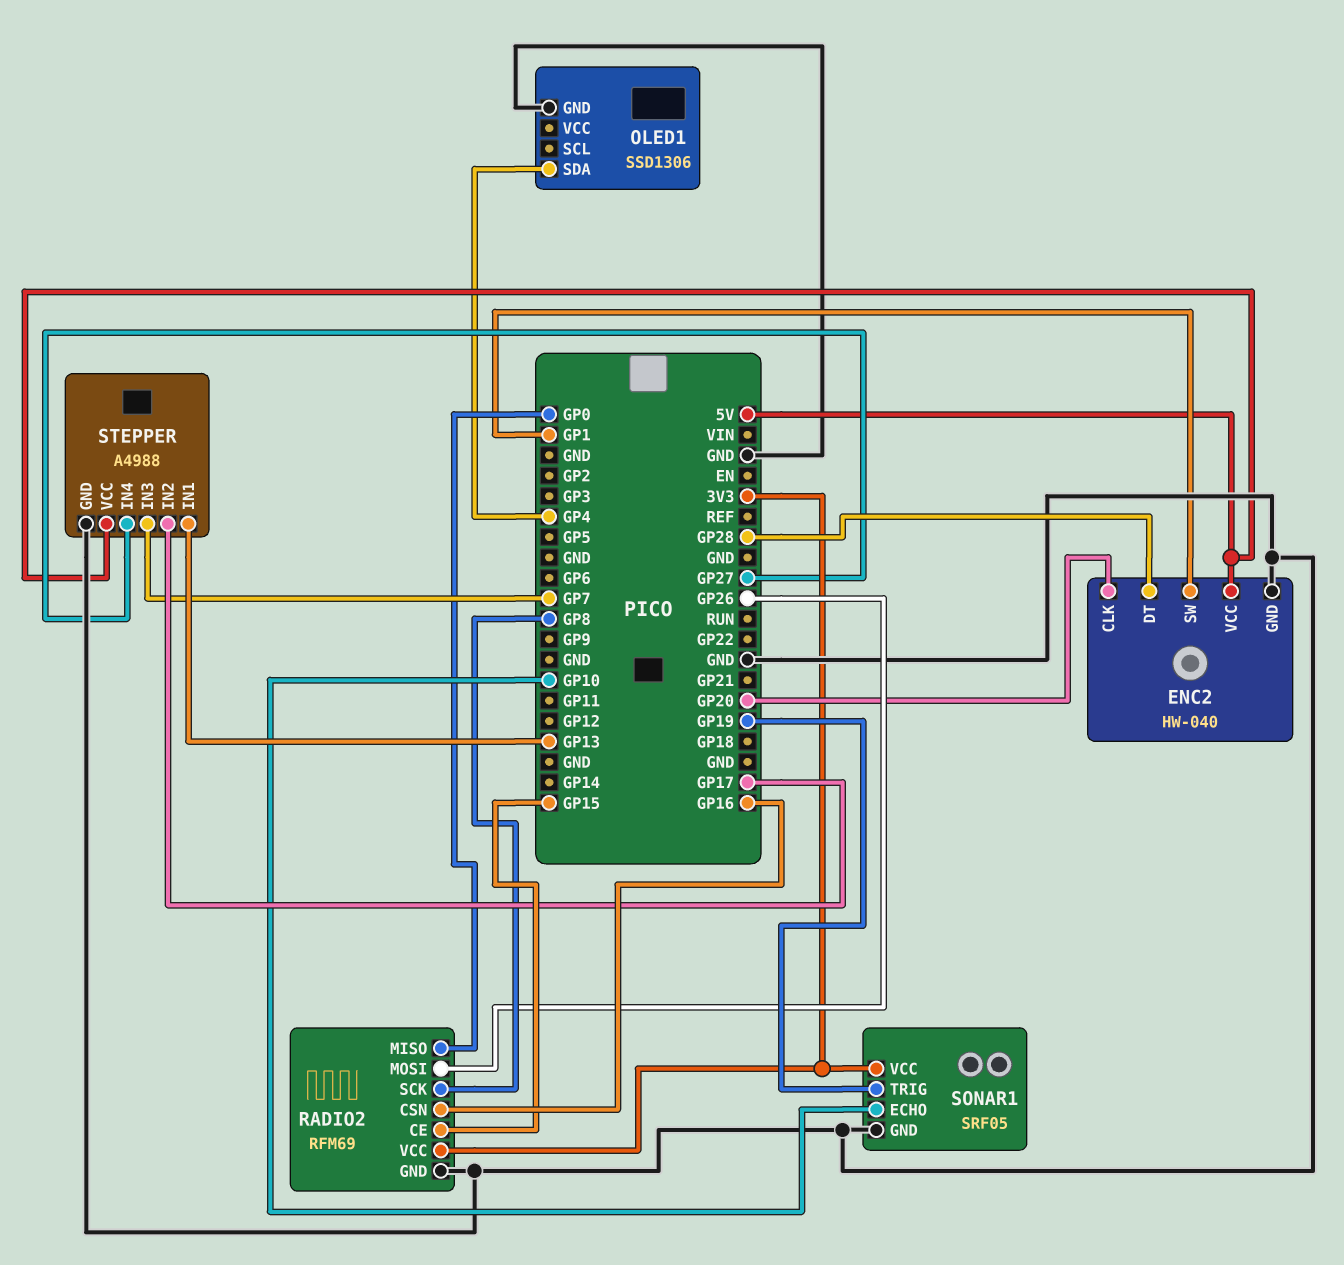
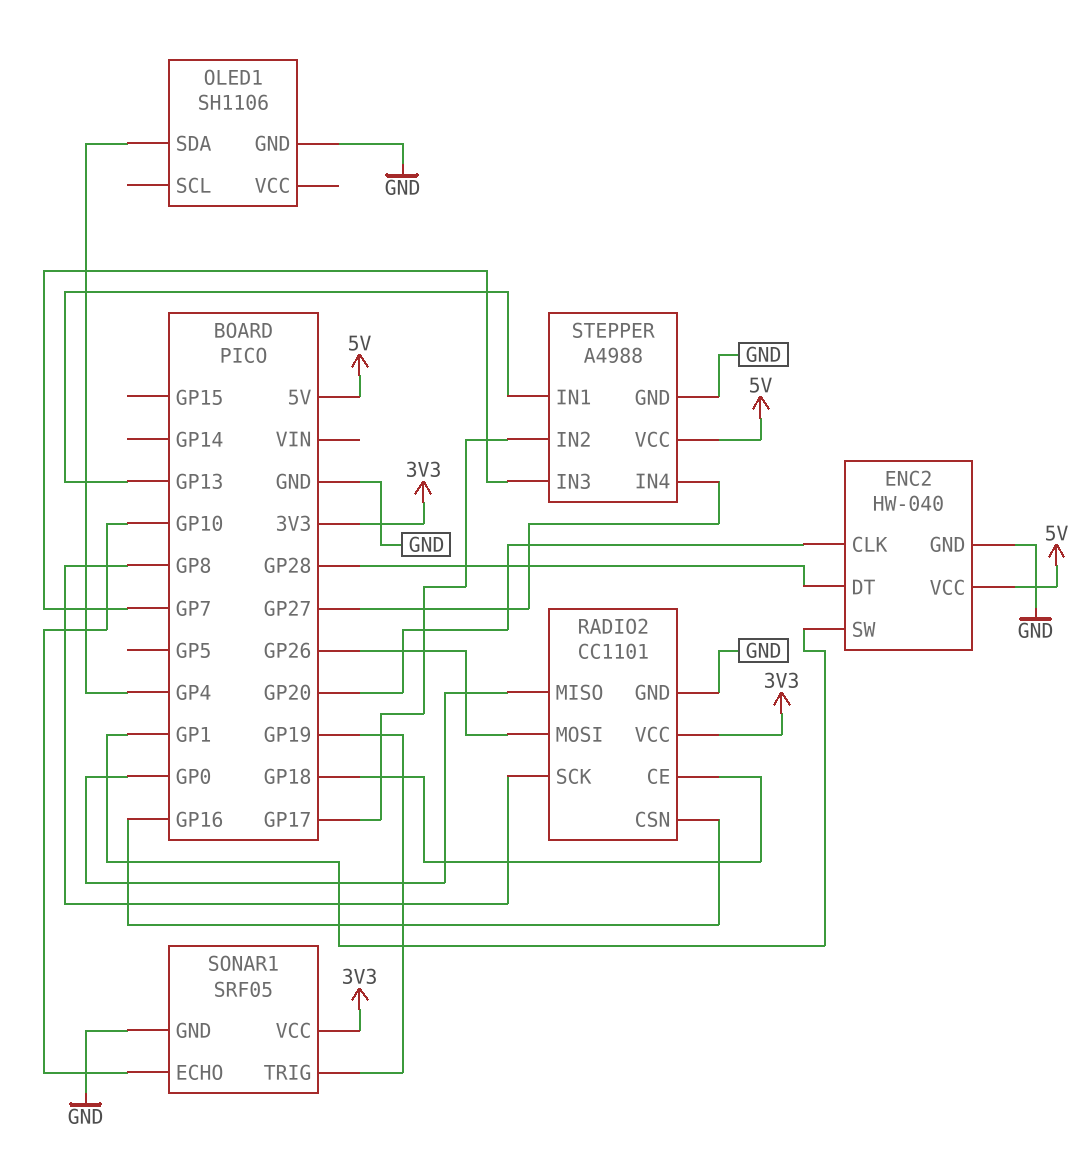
OLED1: SSD1306 -> SH1106
RADIO2: RFM69 -> CC1101
RADIO2 pin CE: GP15 -> GP18

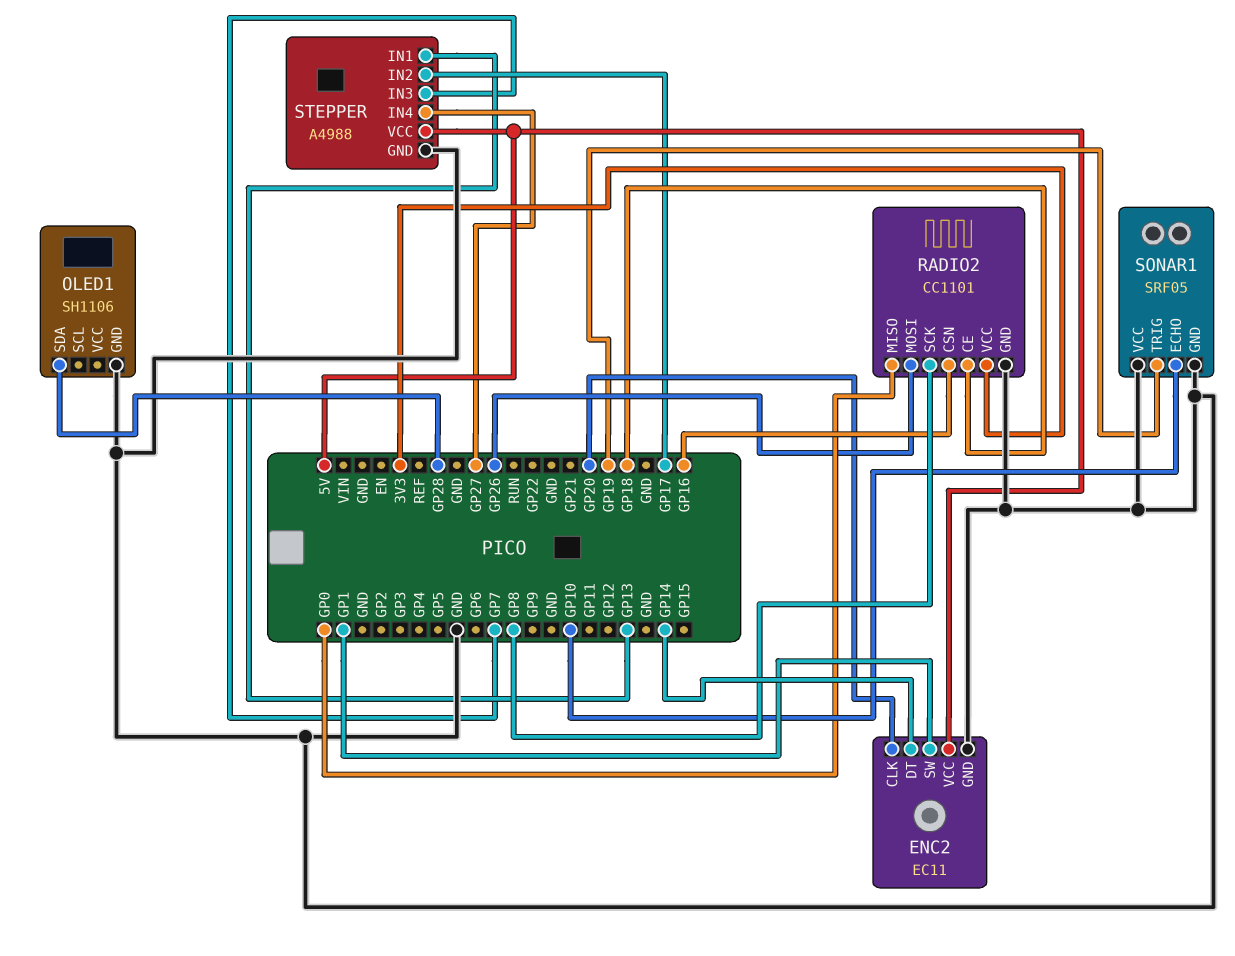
ENC2: HW-040 -> EC11
ENC2 pin DT: GP28 -> GP14
OLED1 pin SDA: GP4 -> GP28
SONAR1 pin VCC: 3V3 -> GND

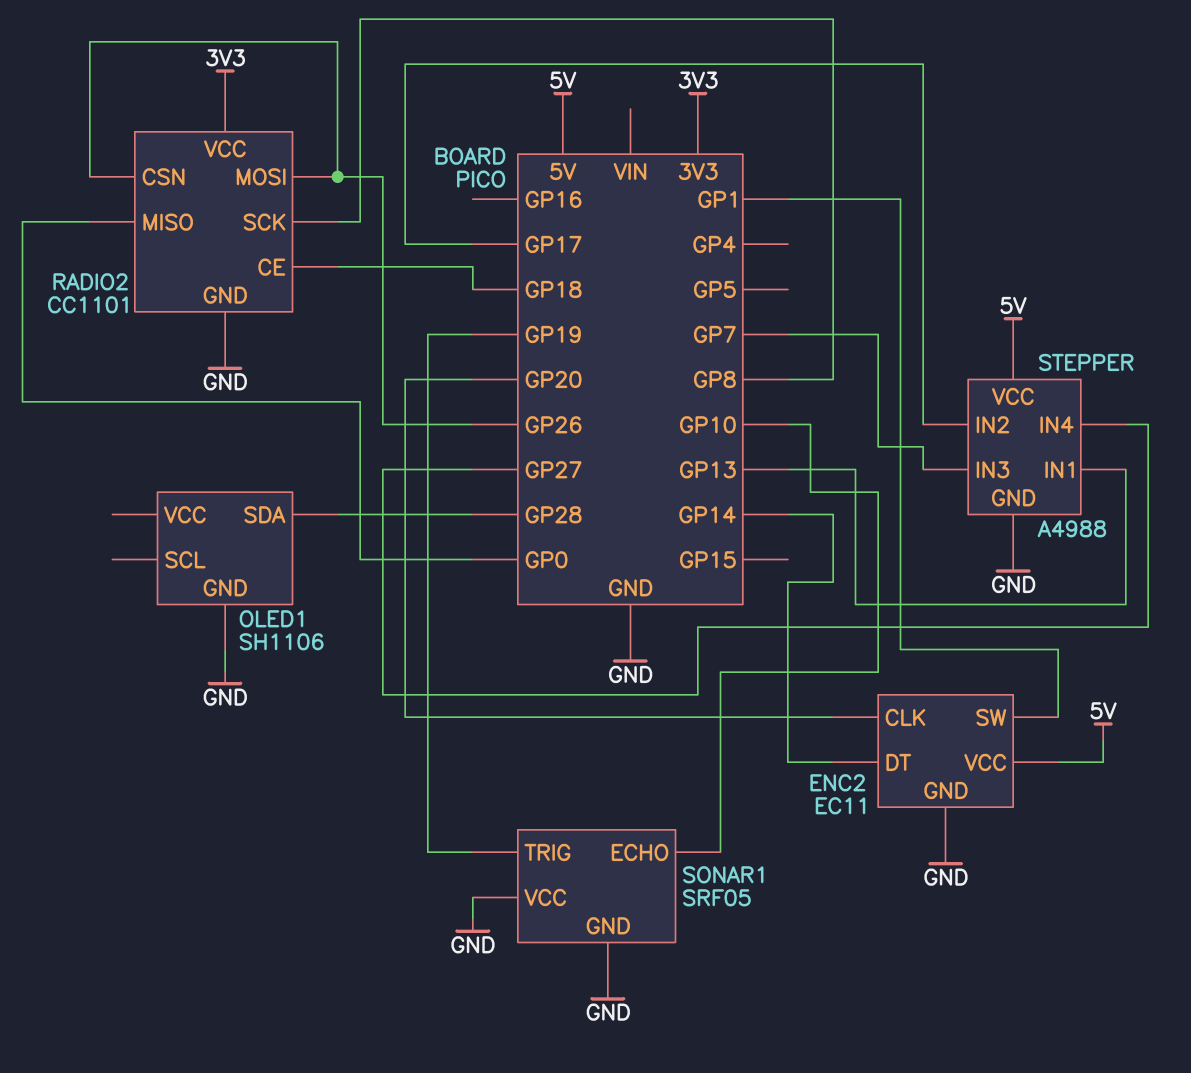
RADIO2 pin CSN: GP16 -> GP26

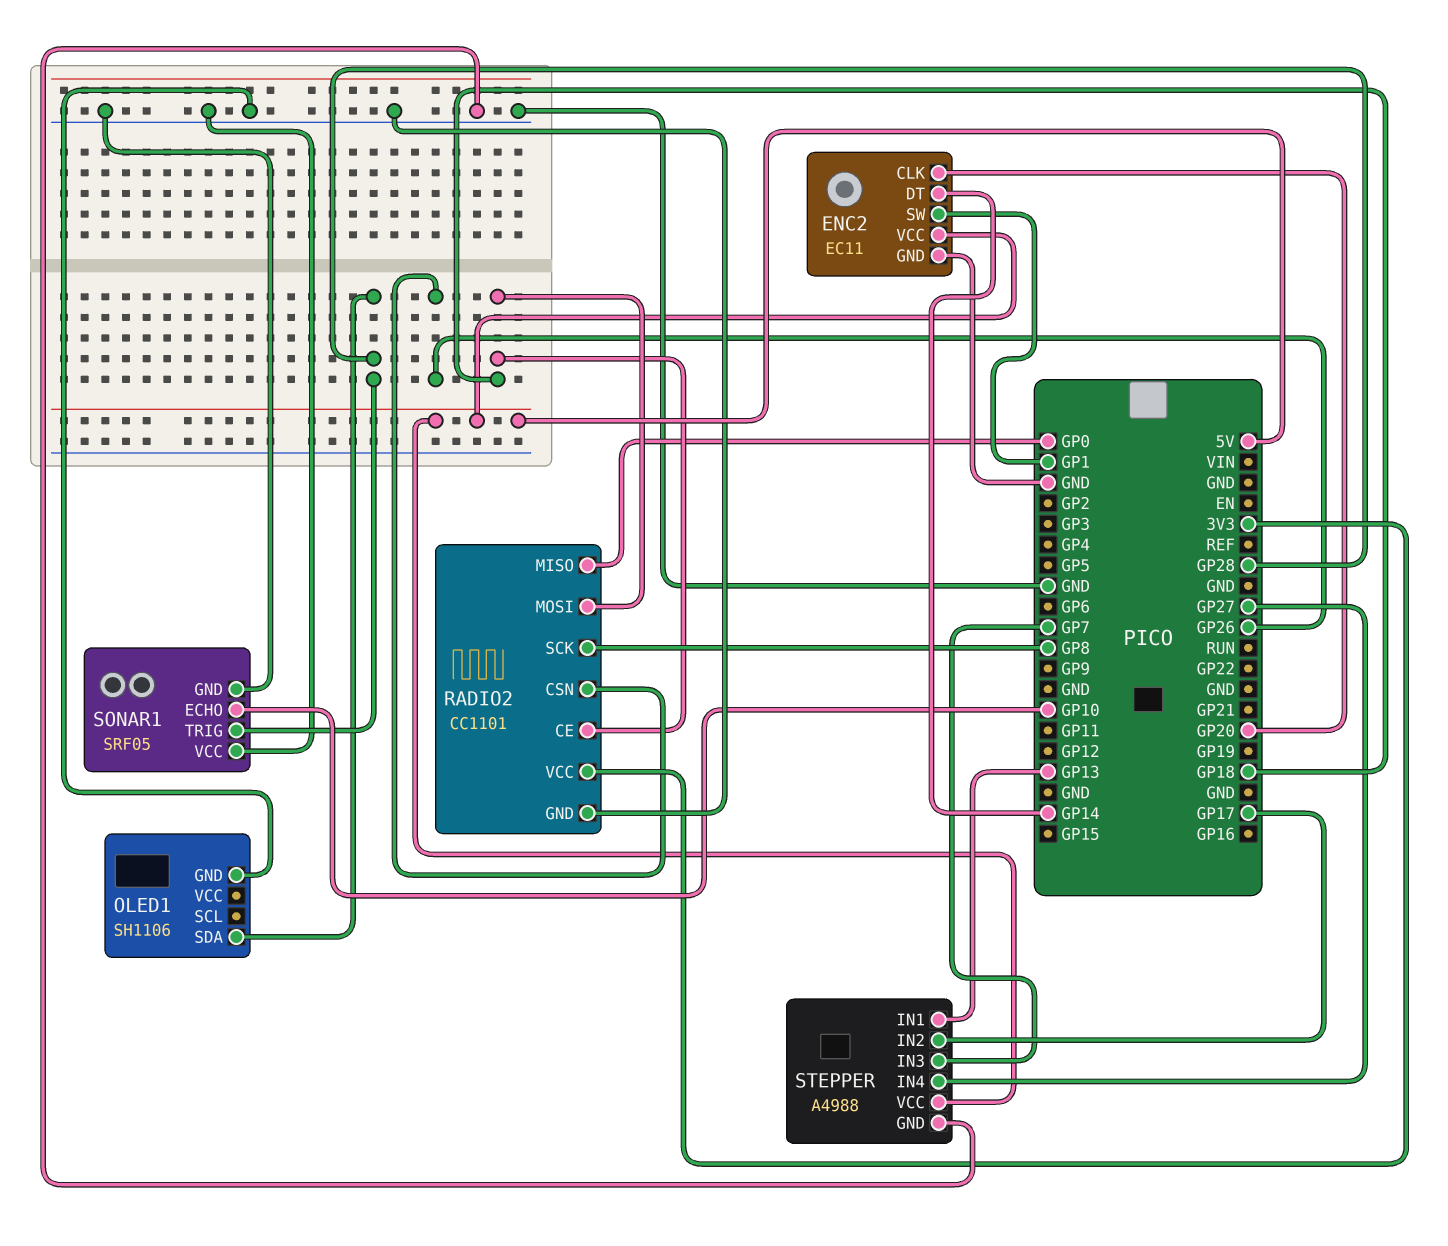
RADIO2 pin MOSI: GP26 -> GP18
SONAR1 pin TRIG: GP19 -> GP28

